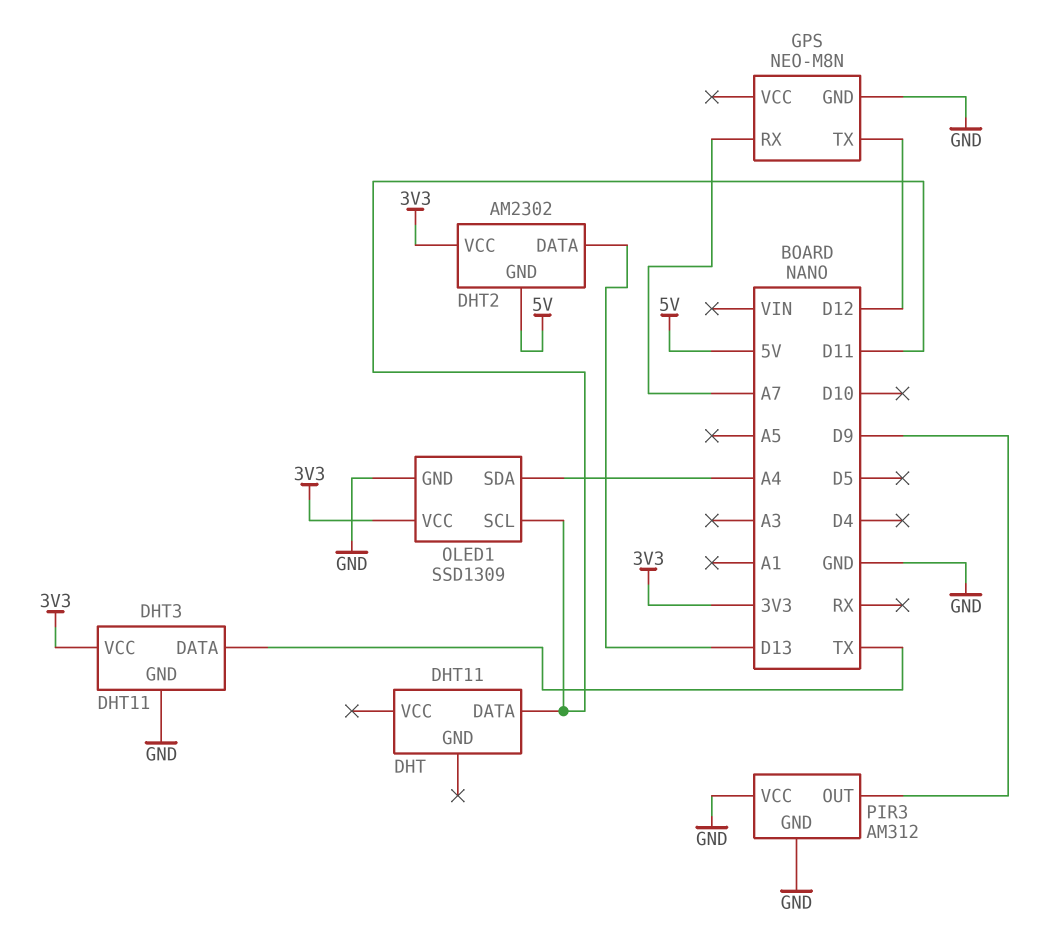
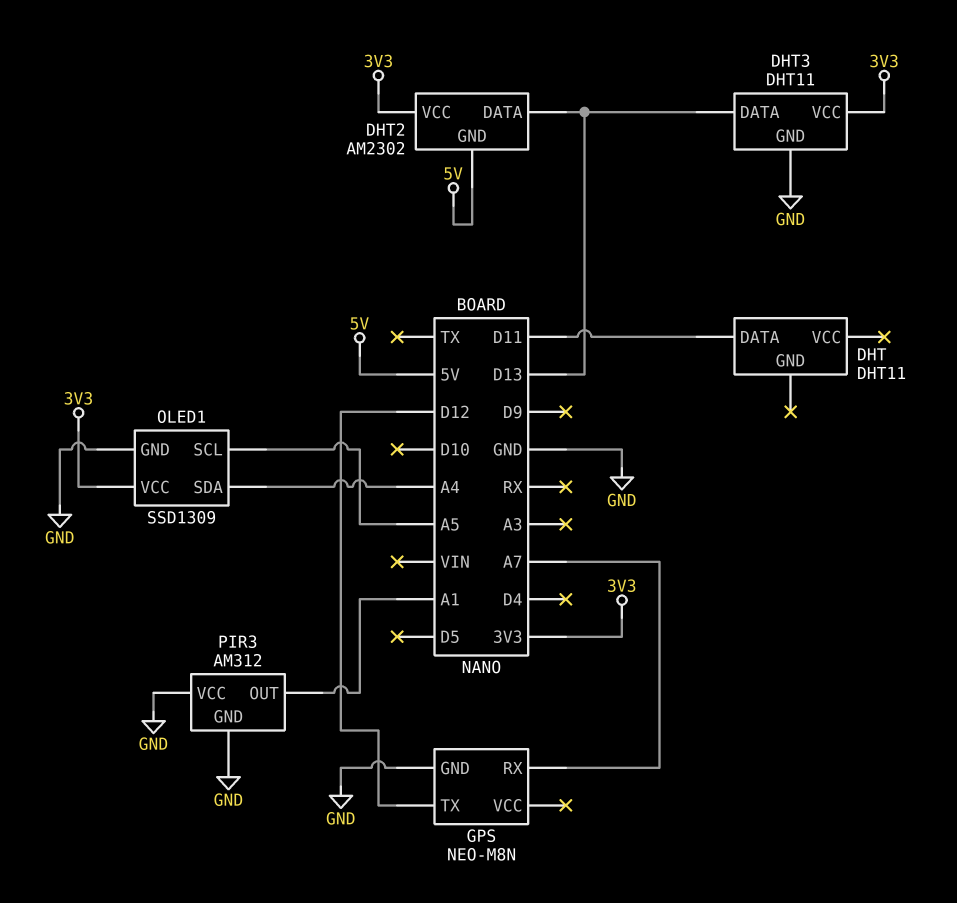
DHT3 pin DATA: TX -> D13
OLED1 pin SCL: D11 -> A5
PIR3 pin OUT: D9 -> A1

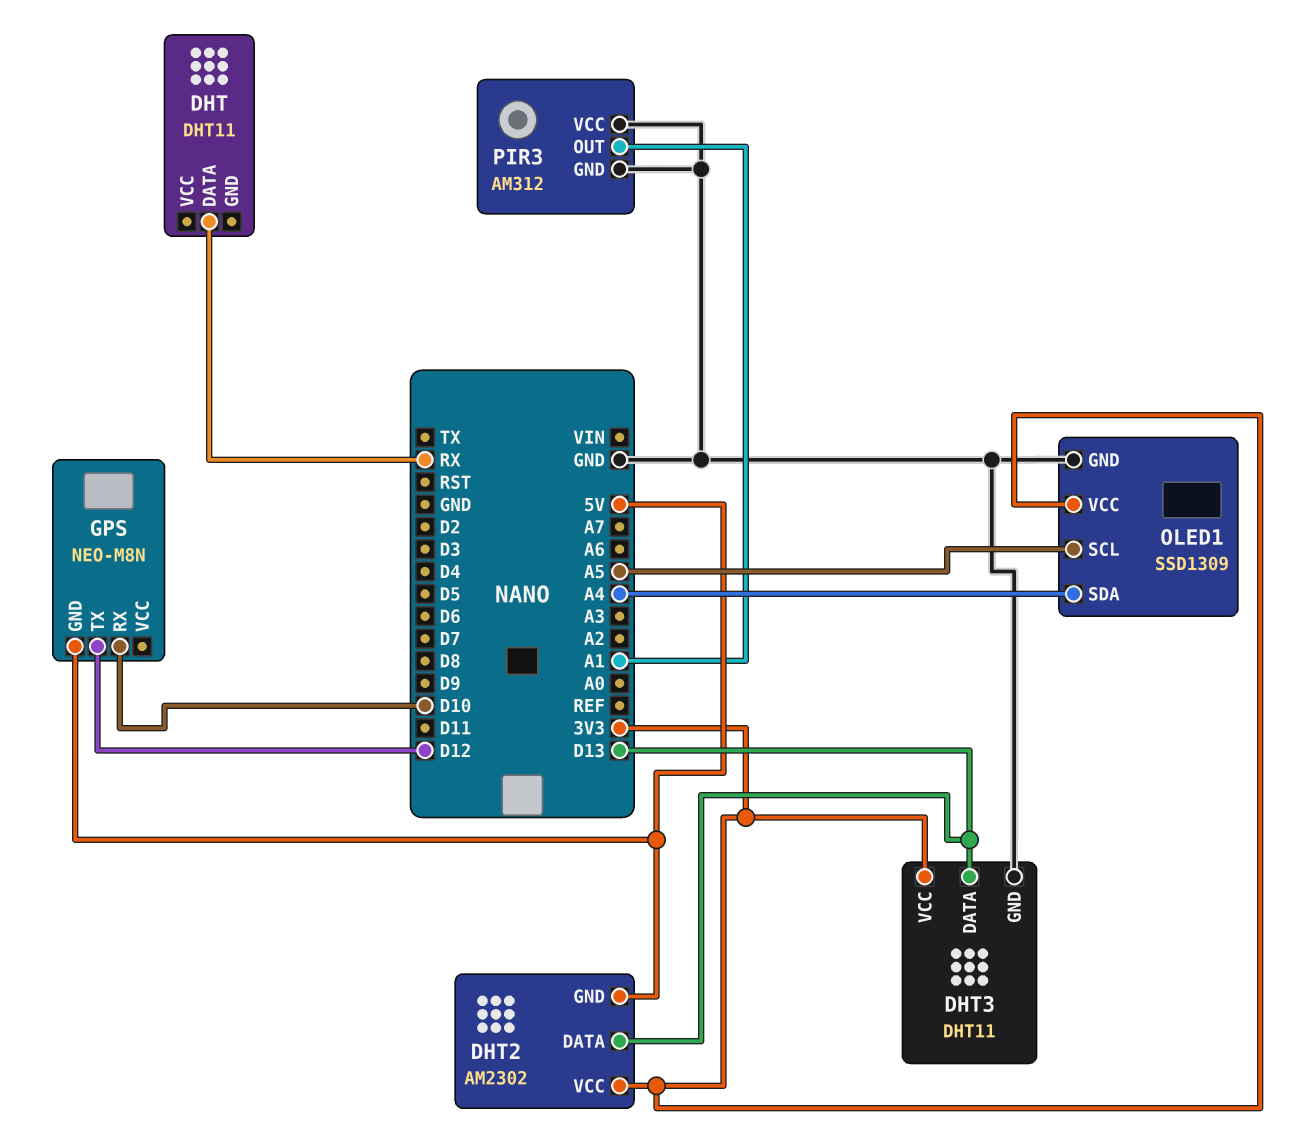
DHT pin DATA: D11 -> RX
GPS pin GND: GND -> 5V
GPS pin RX: A7 -> D10

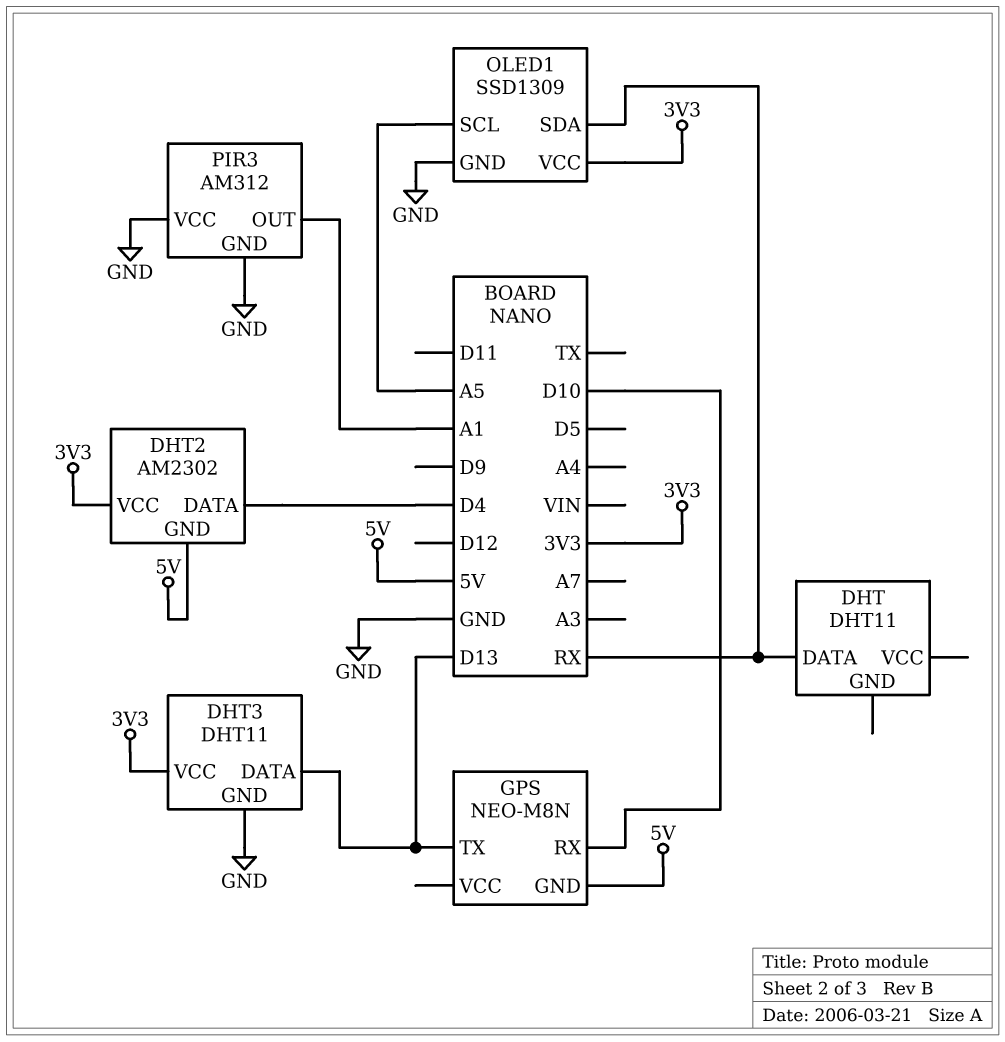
DHT2 pin DATA: D13 -> D4
GPS pin TX: D12 -> D13
OLED1 pin SDA: A4 -> RX

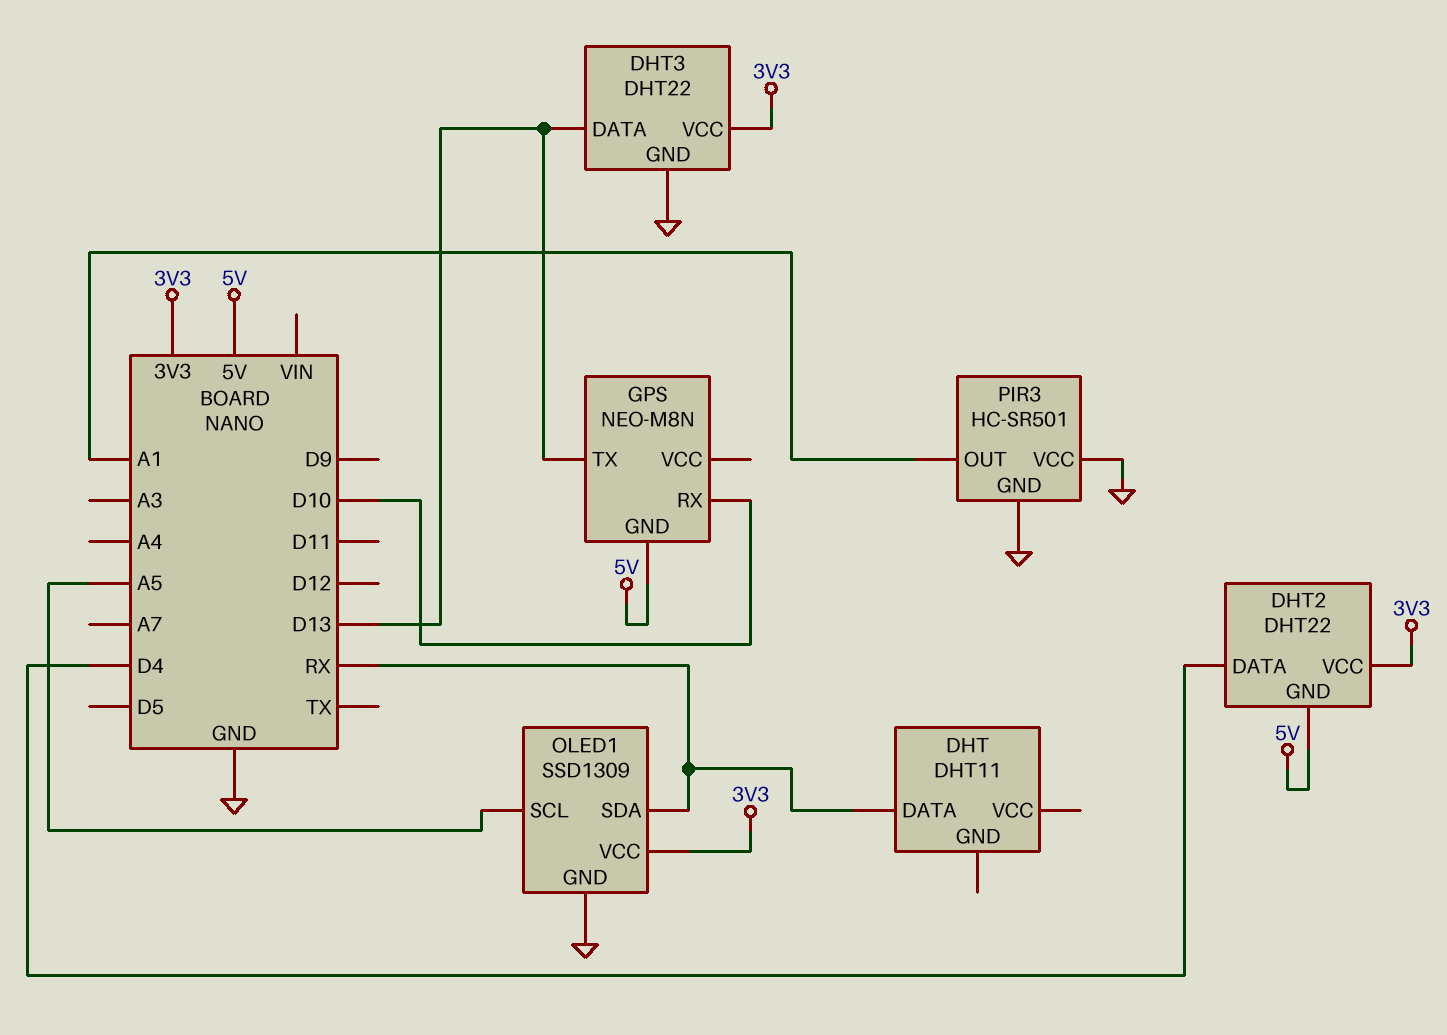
DHT2: AM2302 -> DHT22
DHT3: DHT11 -> DHT22
PIR3: AM312 -> HC-SR501

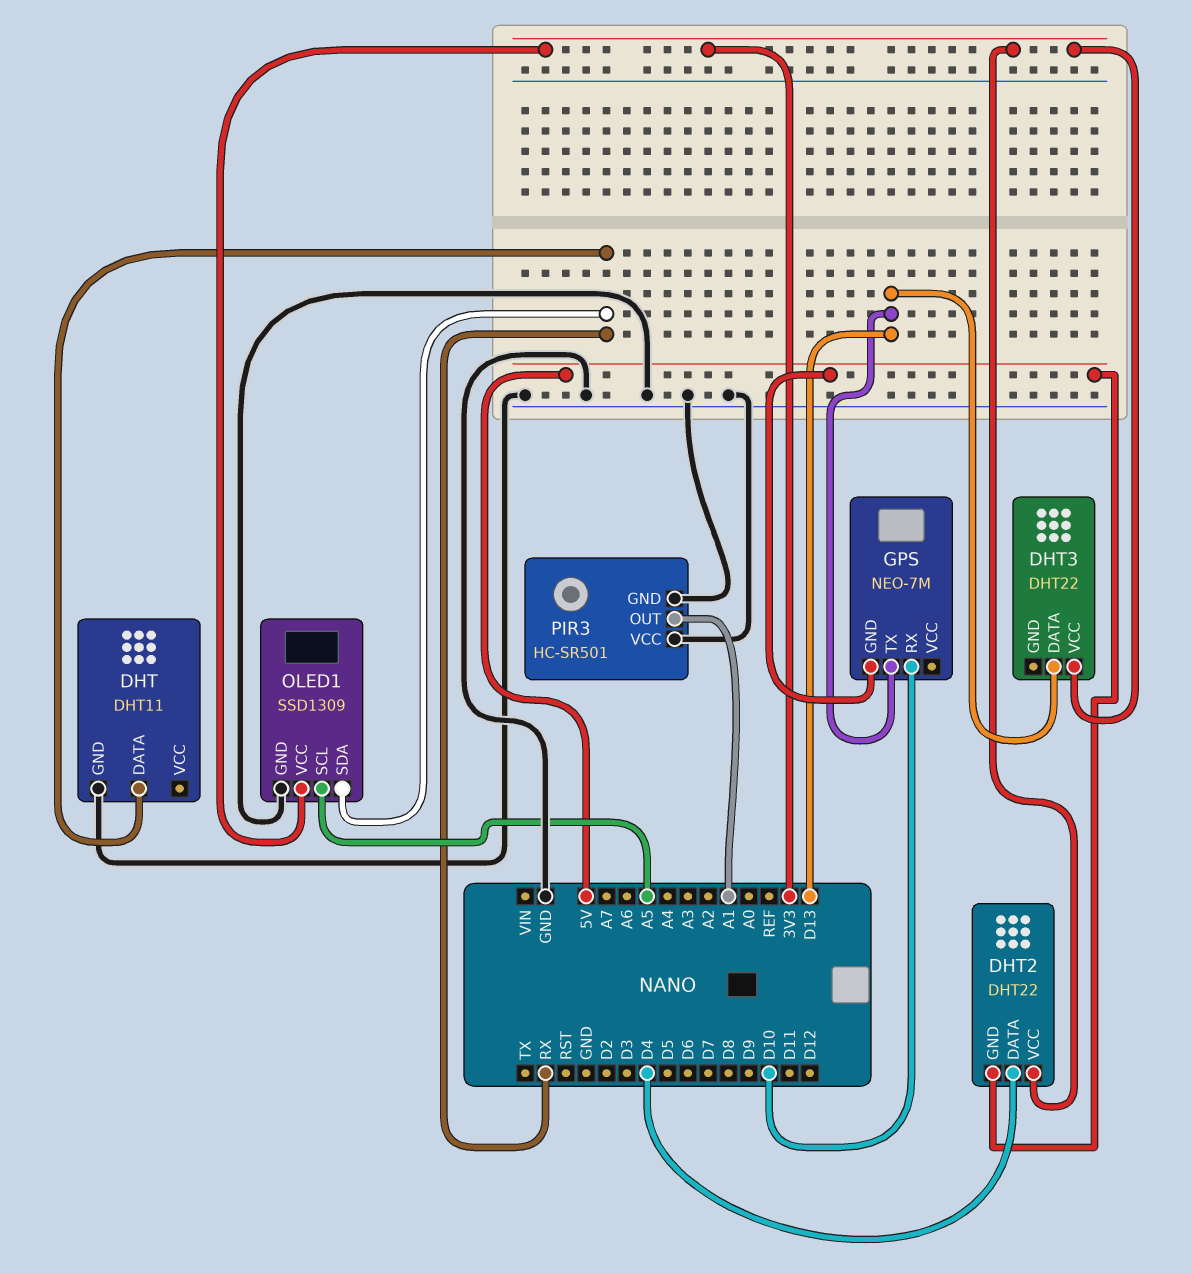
DHT pin GND: none -> GND
DHT3 pin GND: GND -> none
GPS: NEO-M8N -> NEO-7M

